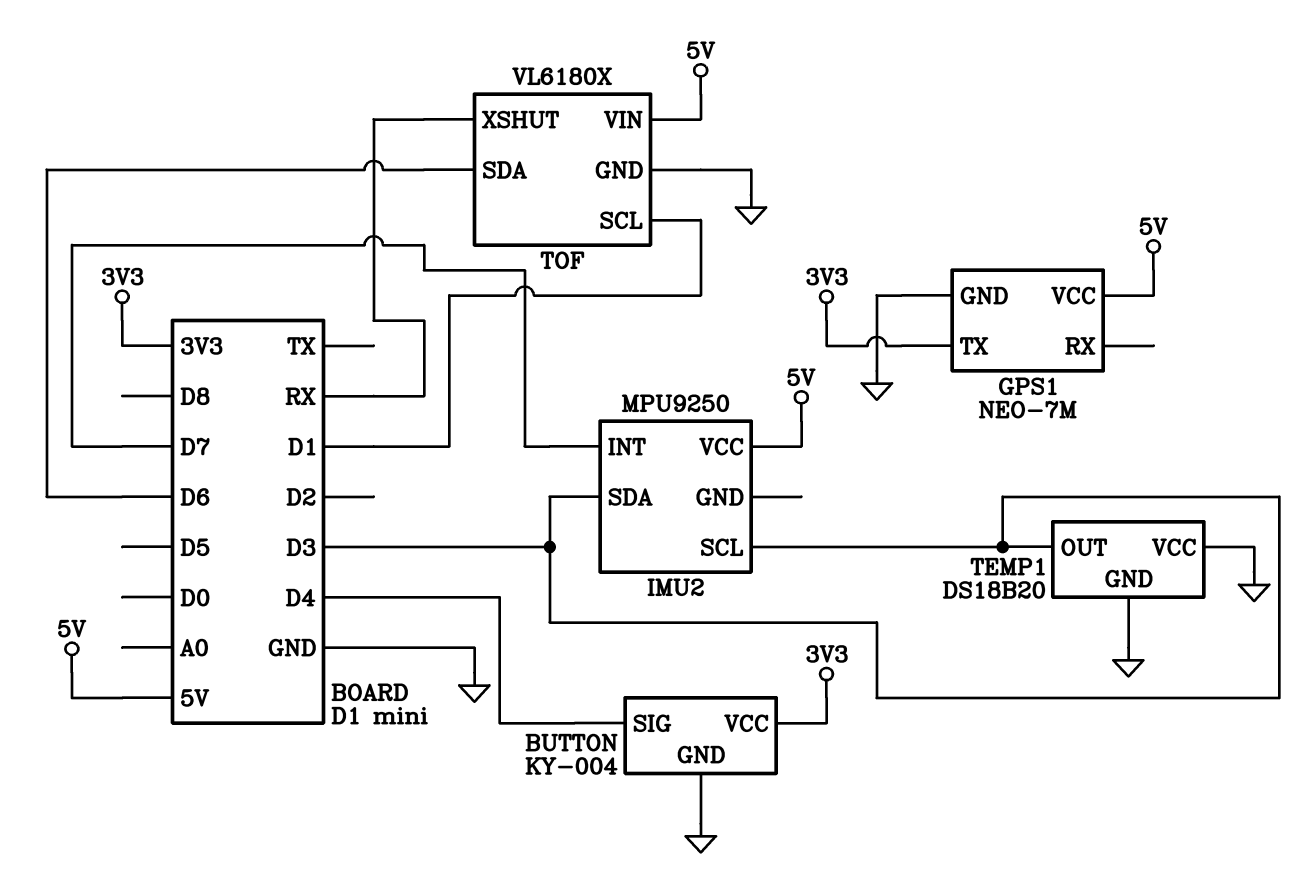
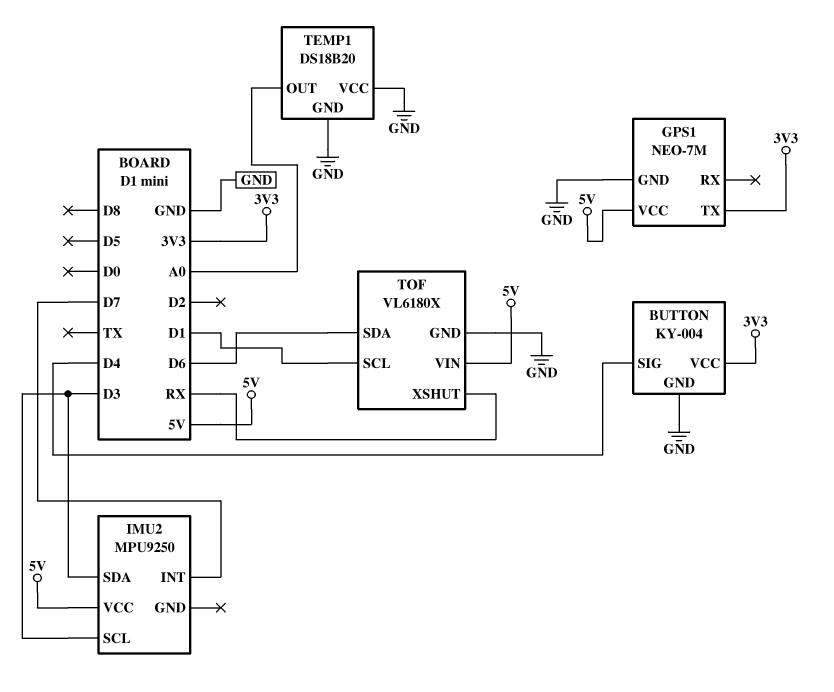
TEMP1 pin OUT: D3 -> A0

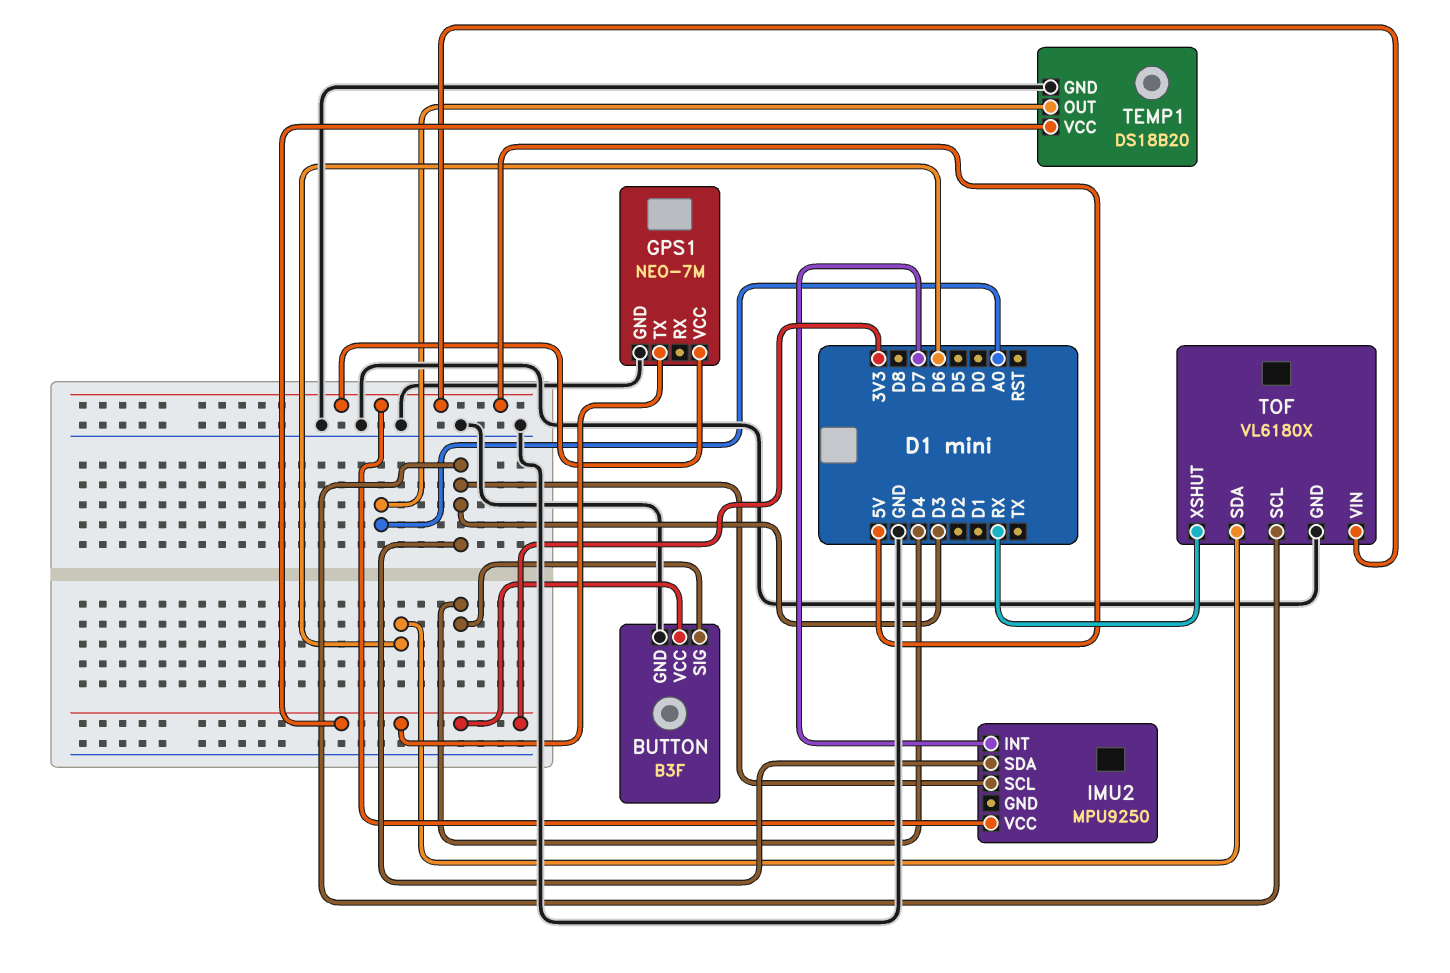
BUTTON: KY-004 -> B3F
TEMP1 pin VCC: GND -> 3V3
TOF pin SCL: D1 -> D3

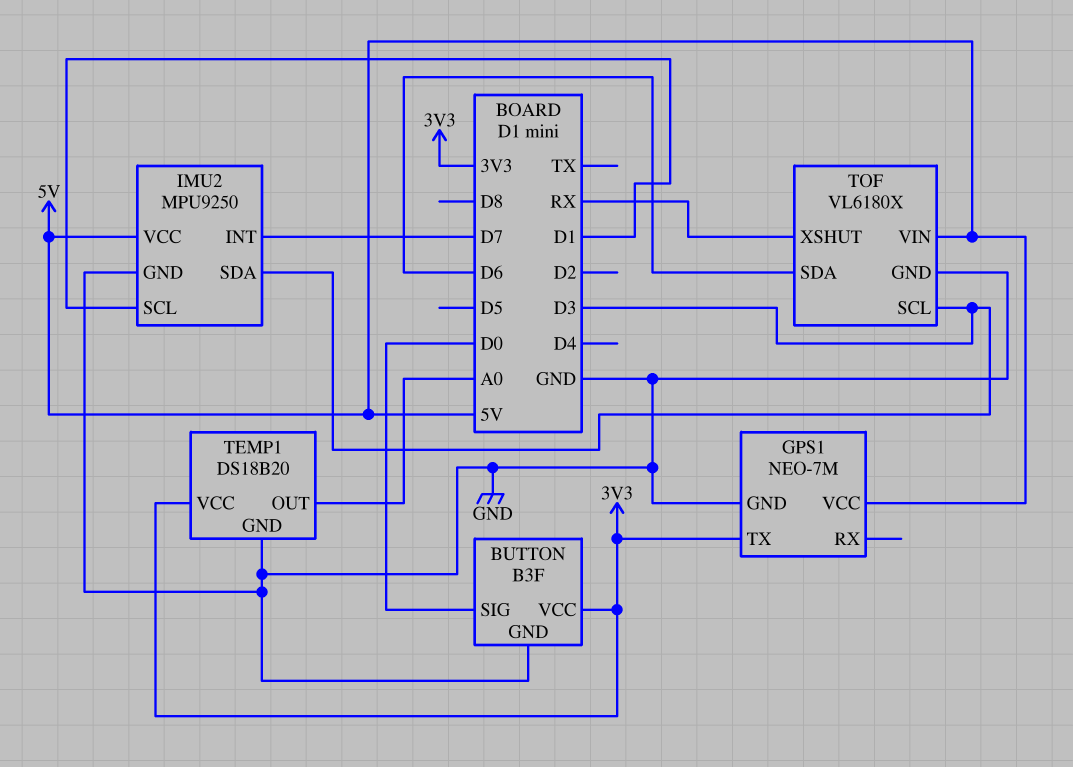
BUTTON pin SIG: D4 -> D0
IMU2 pin GND: none -> GND
IMU2 pin SCL: D3 -> D1

